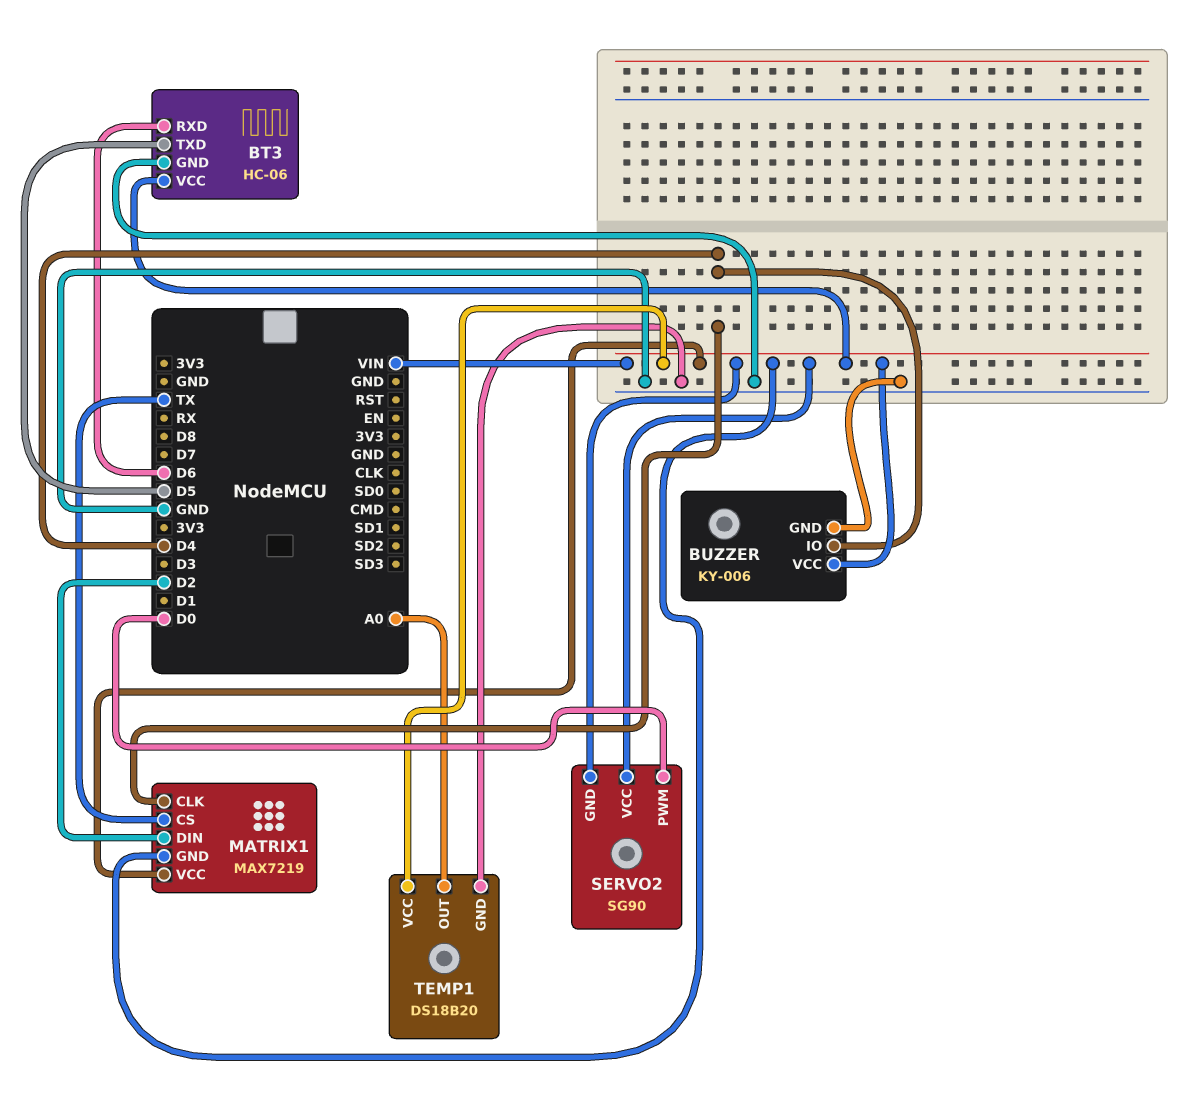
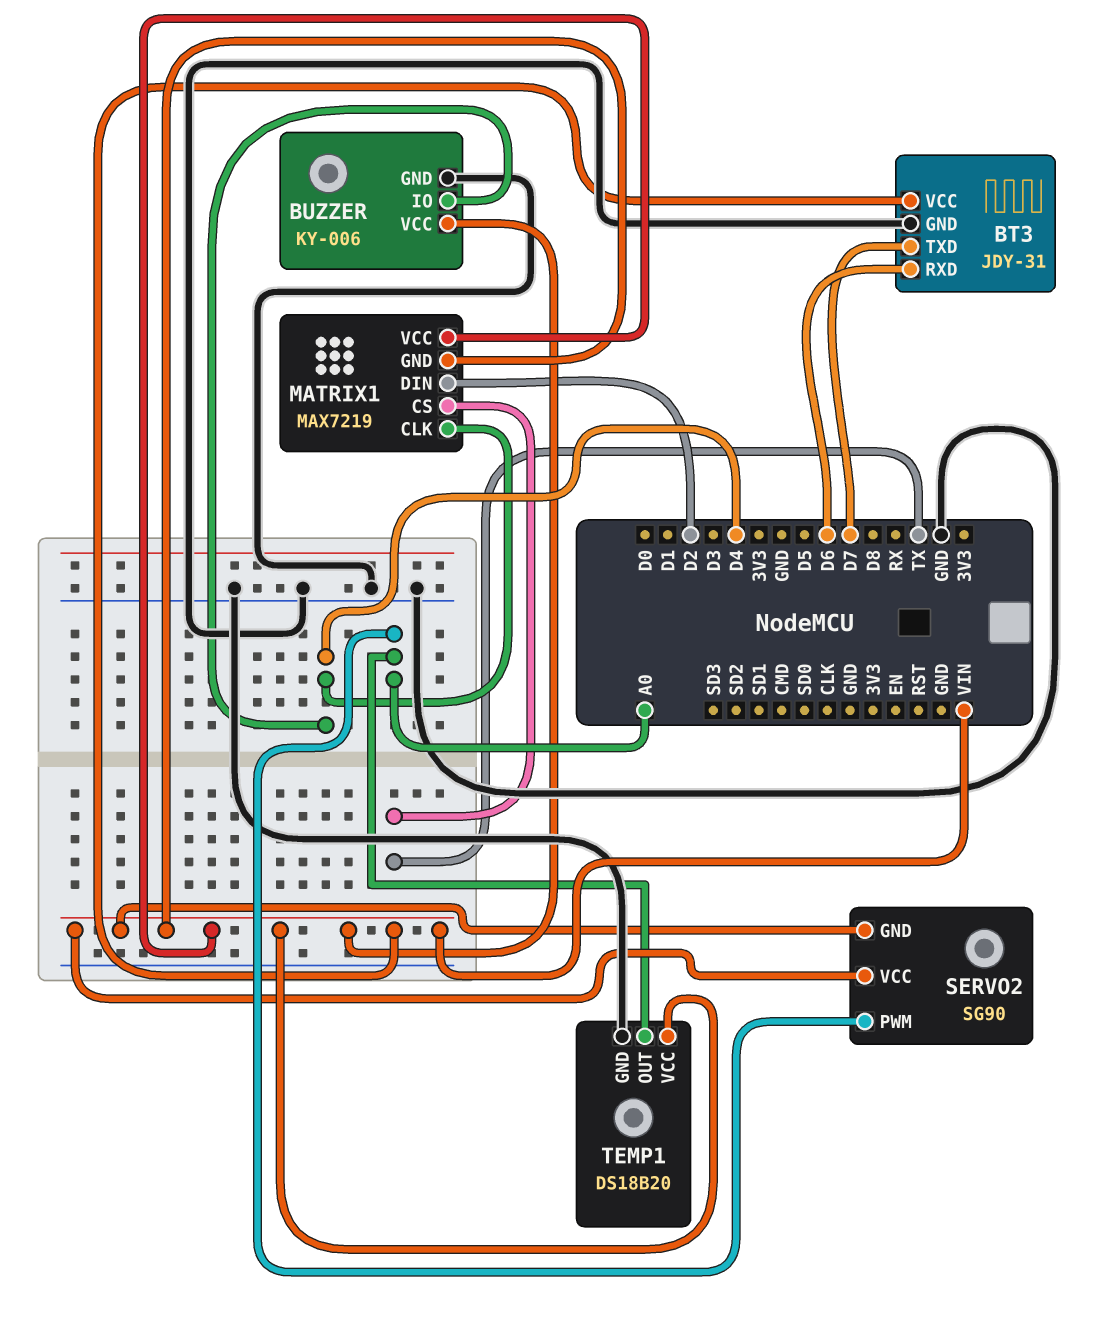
BT3: HC-06 -> JDY-31
BT3 pin TXD: D5 -> D7
SERVO2 pin PWM: D0 -> A0

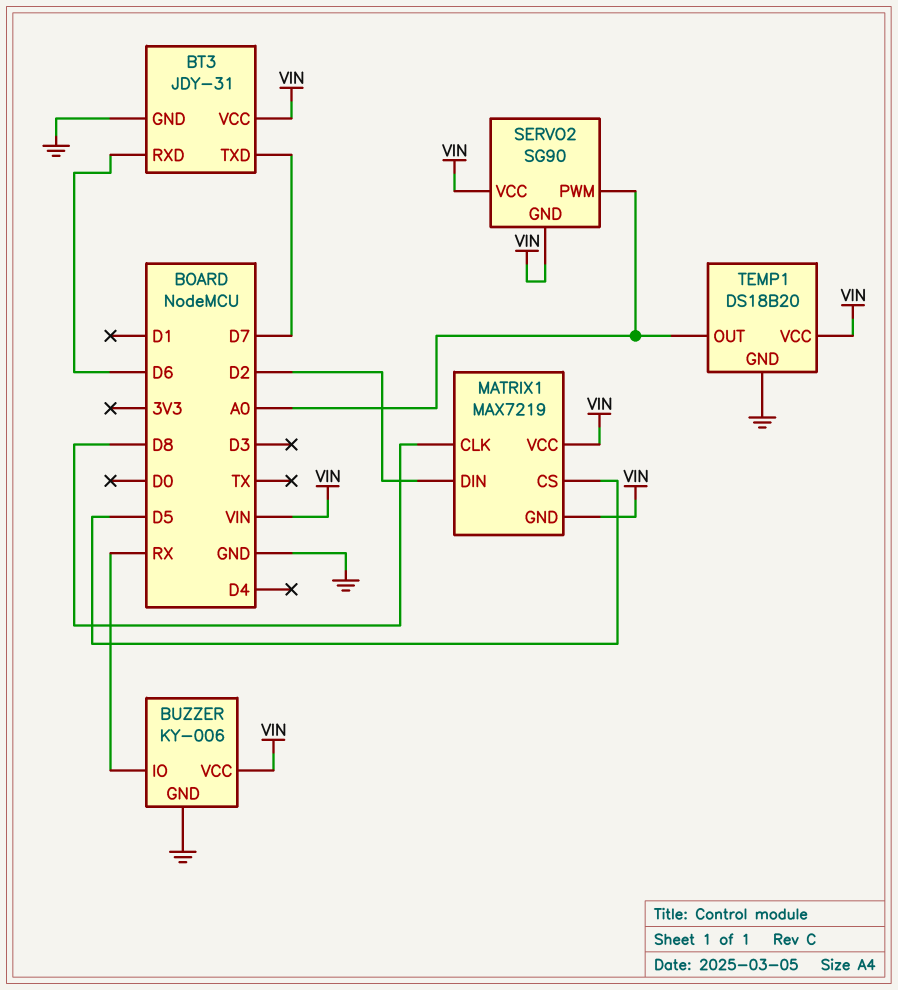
BUZZER pin IO: D4 -> RX
MATRIX1 pin CLK: D4 -> D8
MATRIX1 pin CS: TX -> D5

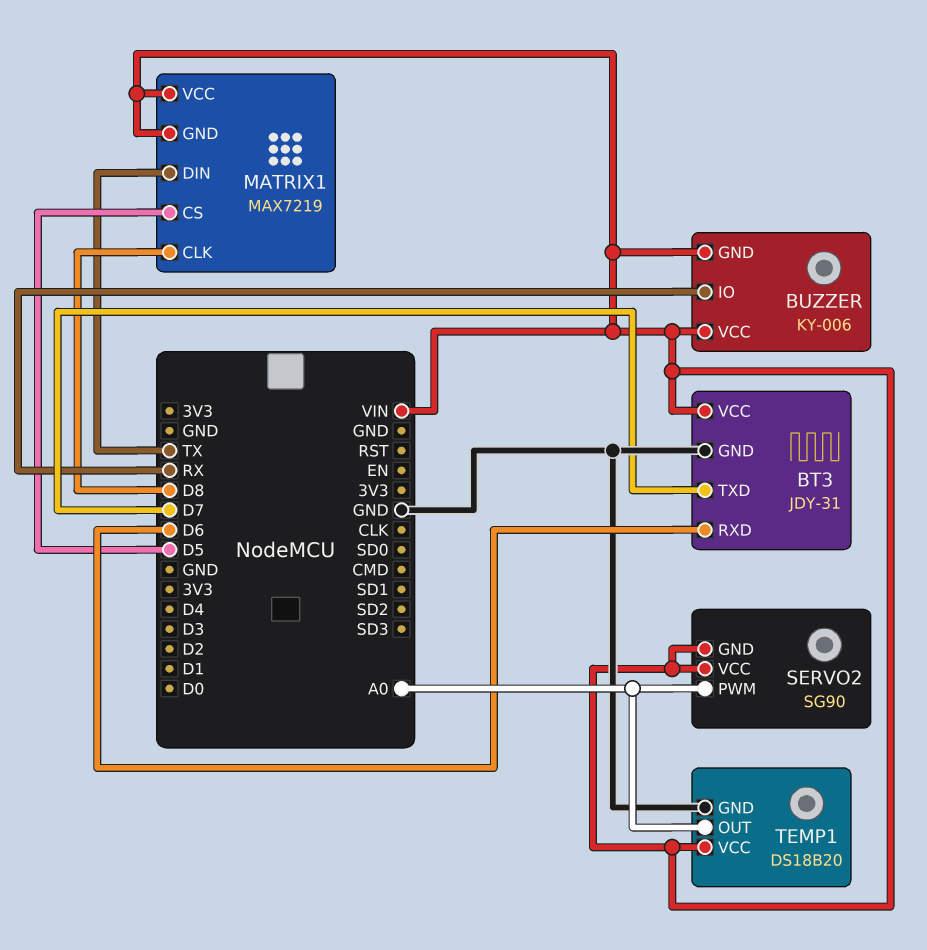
BUZZER pin GND: GND -> VIN
MATRIX1 pin DIN: D2 -> TX

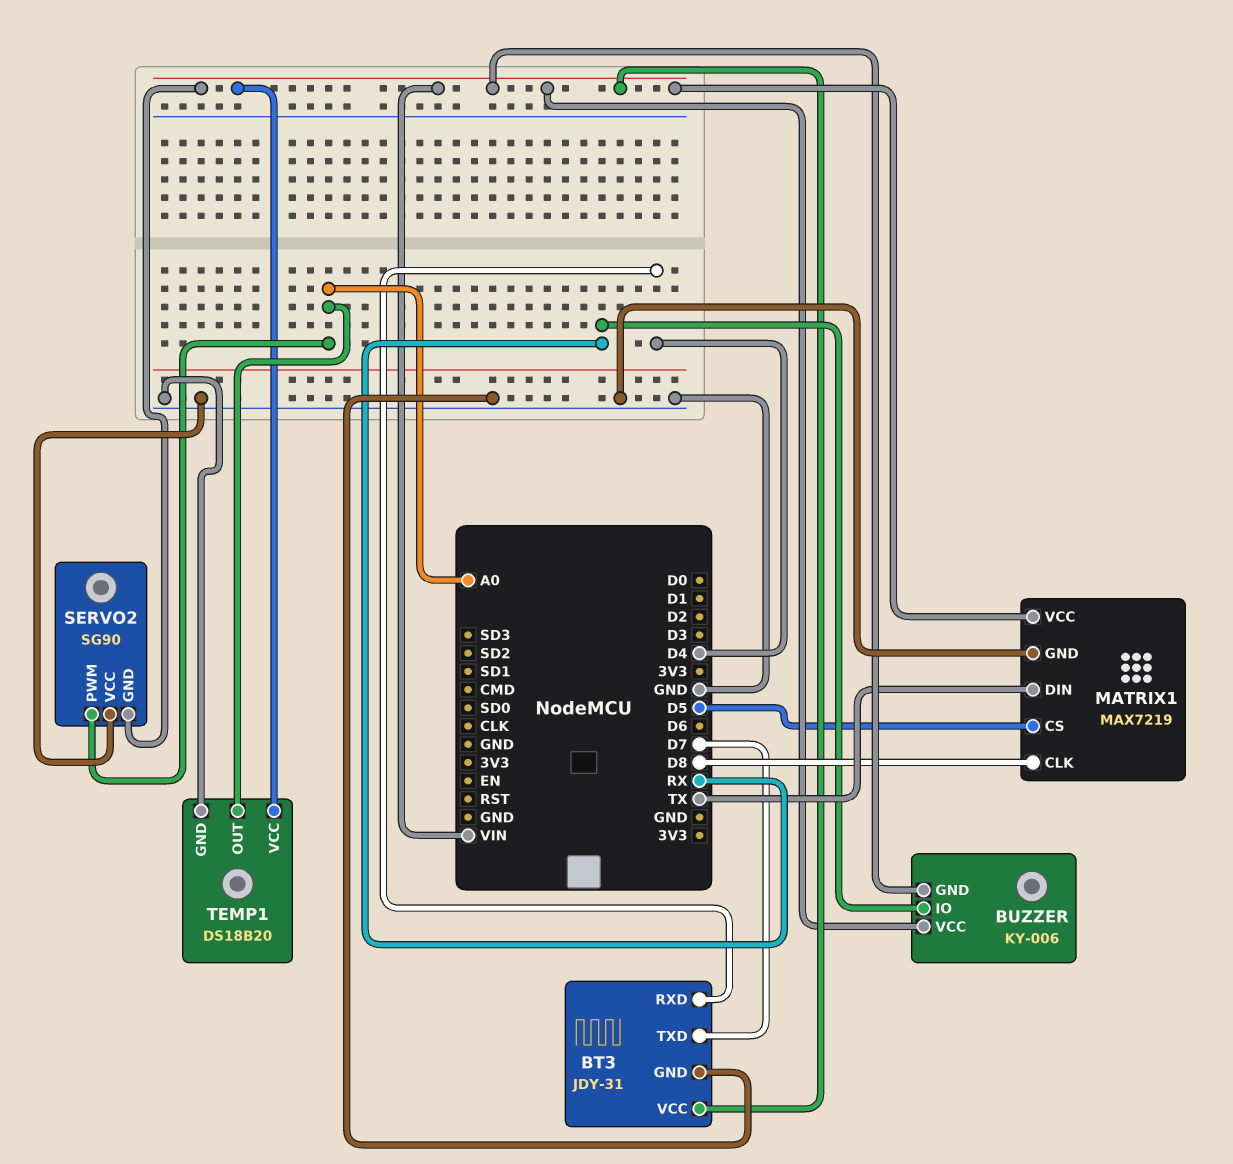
BT3 pin RXD: D6 -> D4
MATRIX1 pin GND: VIN -> GND
SERVO2 pin VCC: VIN -> GND

